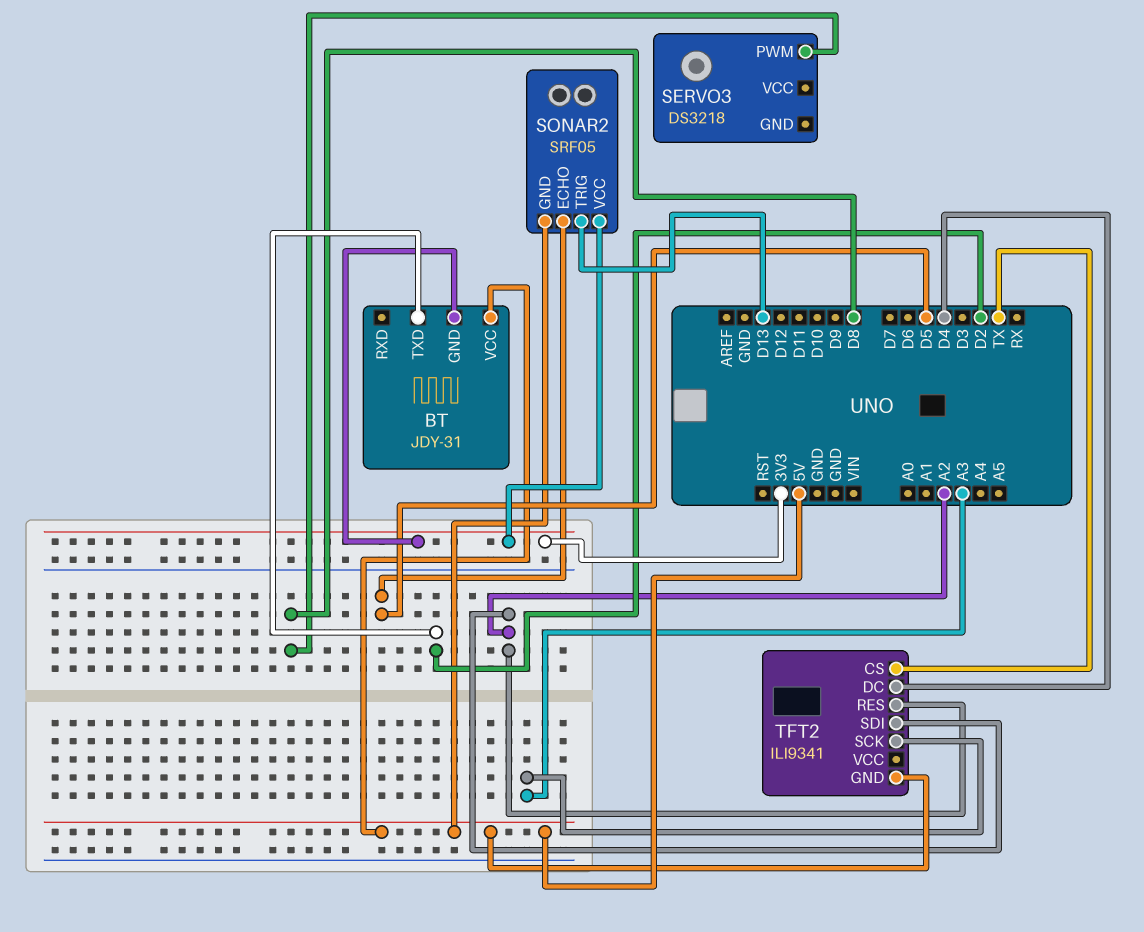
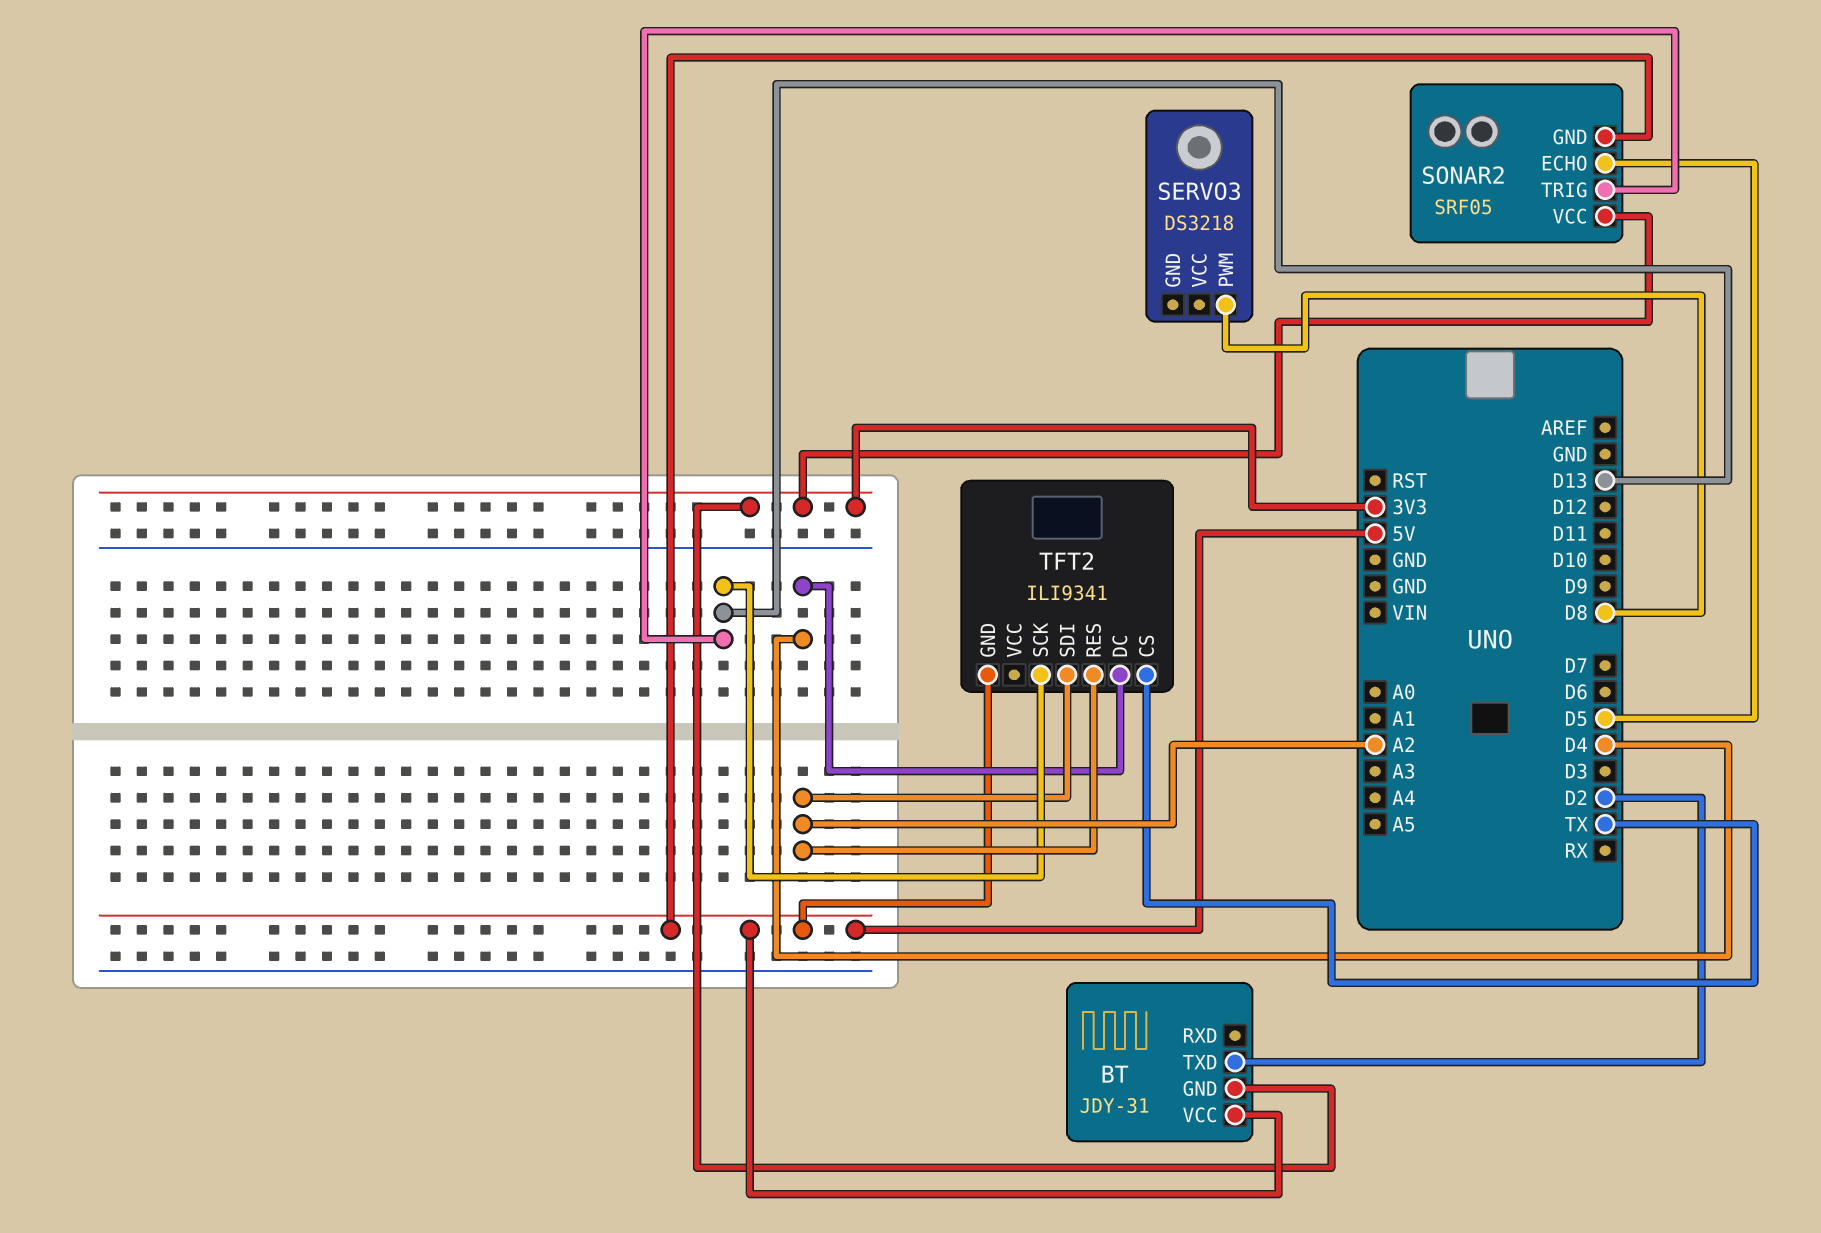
TFT2 pin SCK: A3 -> D13

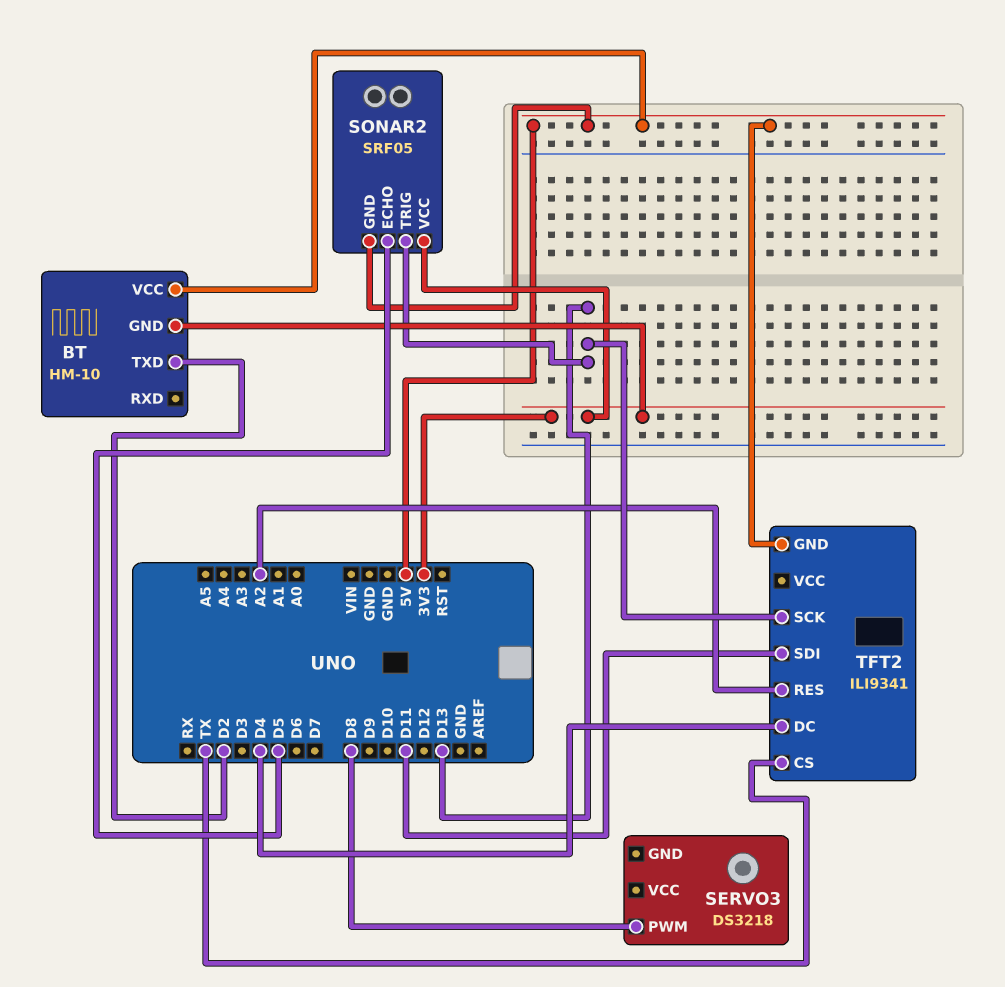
BT: JDY-31 -> HM-10
TFT2 pin SDI: A2 -> D11

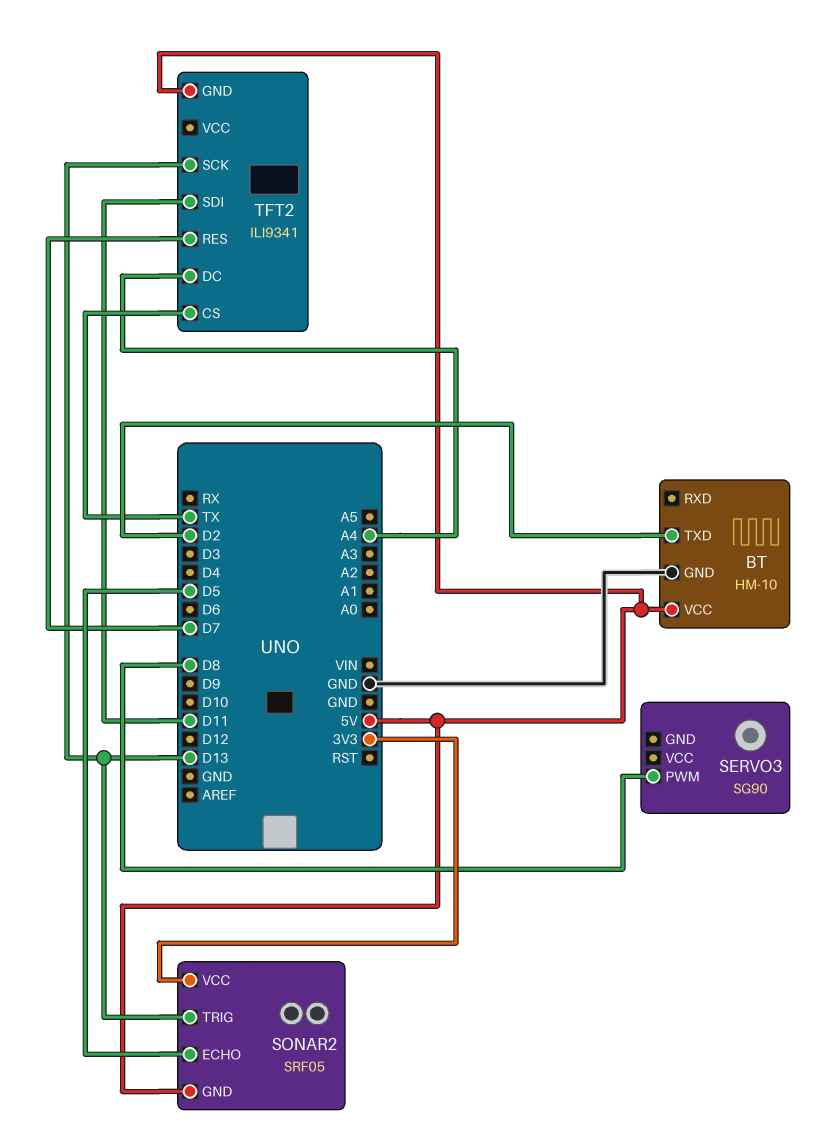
BT pin GND: 3V3 -> GND
SERVO3: DS3218 -> SG90
TFT2 pin DC: D4 -> A4
TFT2 pin RES: A2 -> D7

